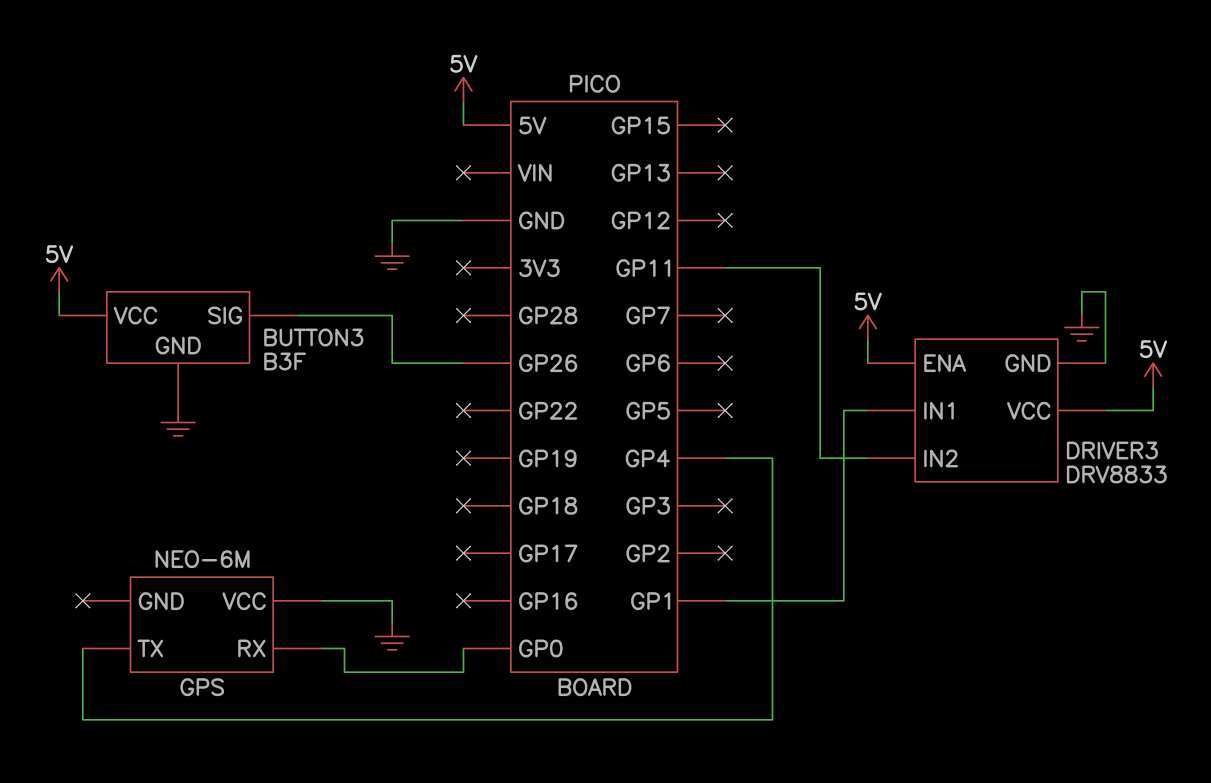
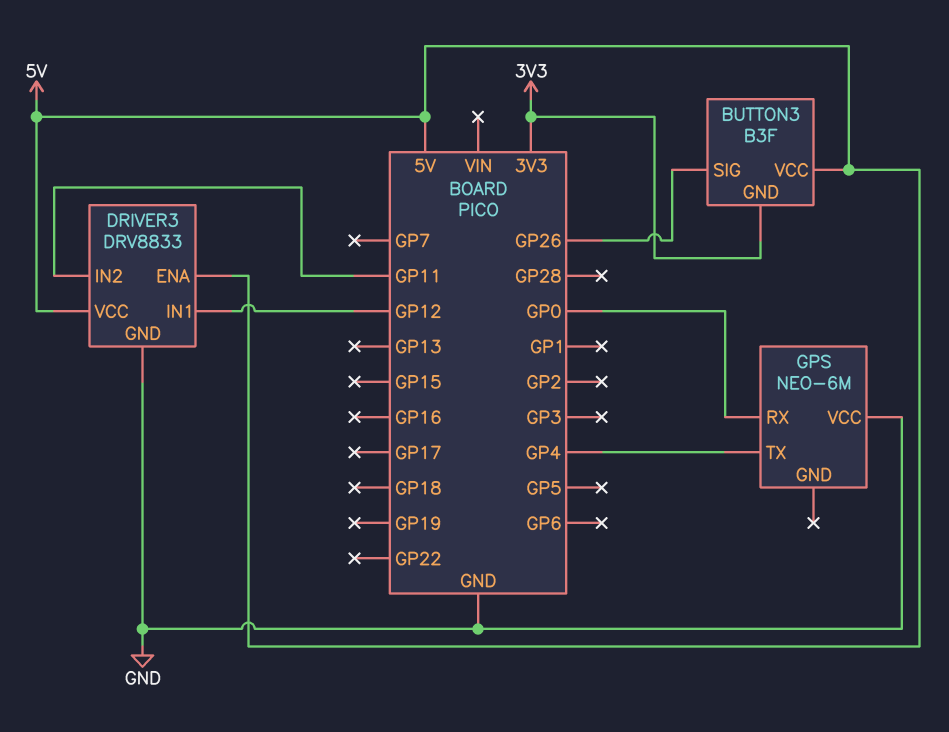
BUTTON3 pin GND: GND -> 3V3
DRIVER3 pin IN1: GP1 -> GP12

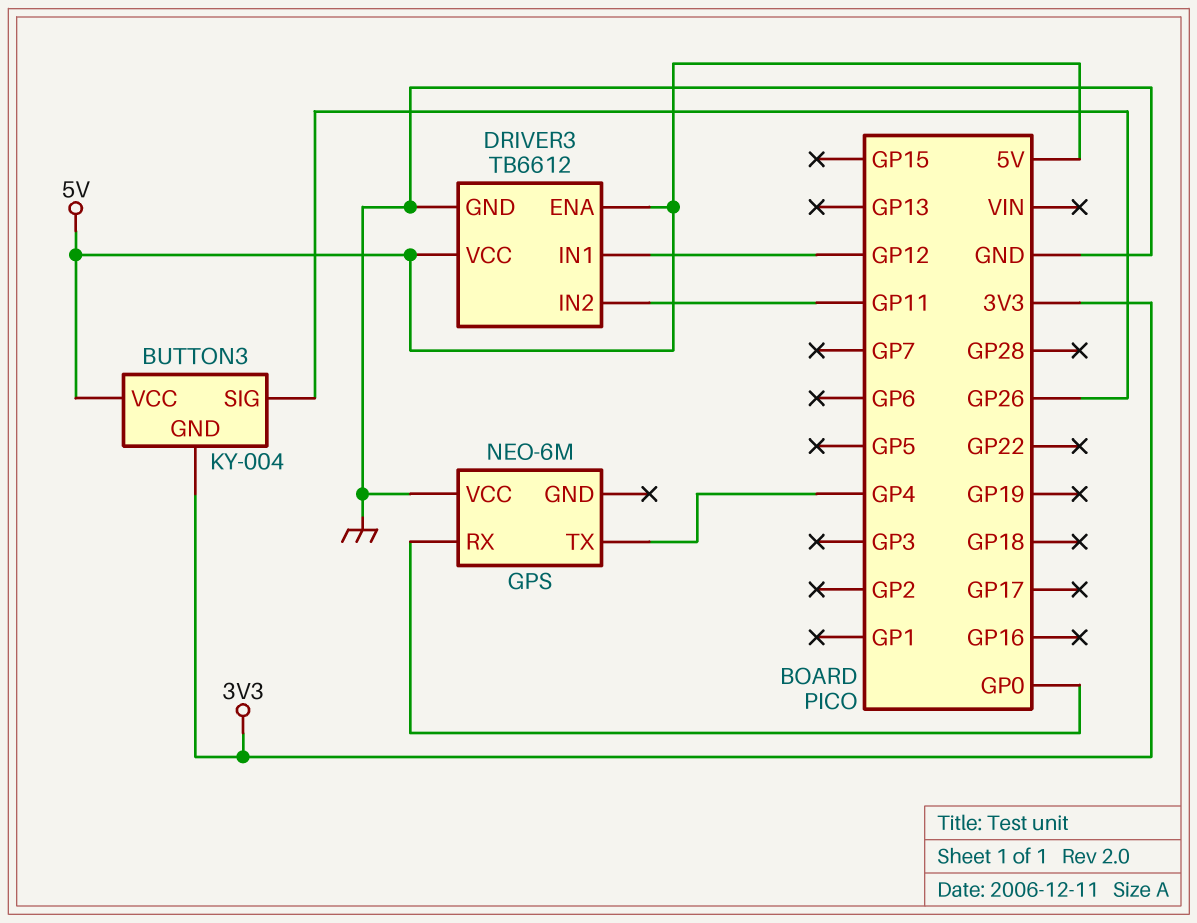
BUTTON3: B3F -> KY-004
DRIVER3: DRV8833 -> TB6612

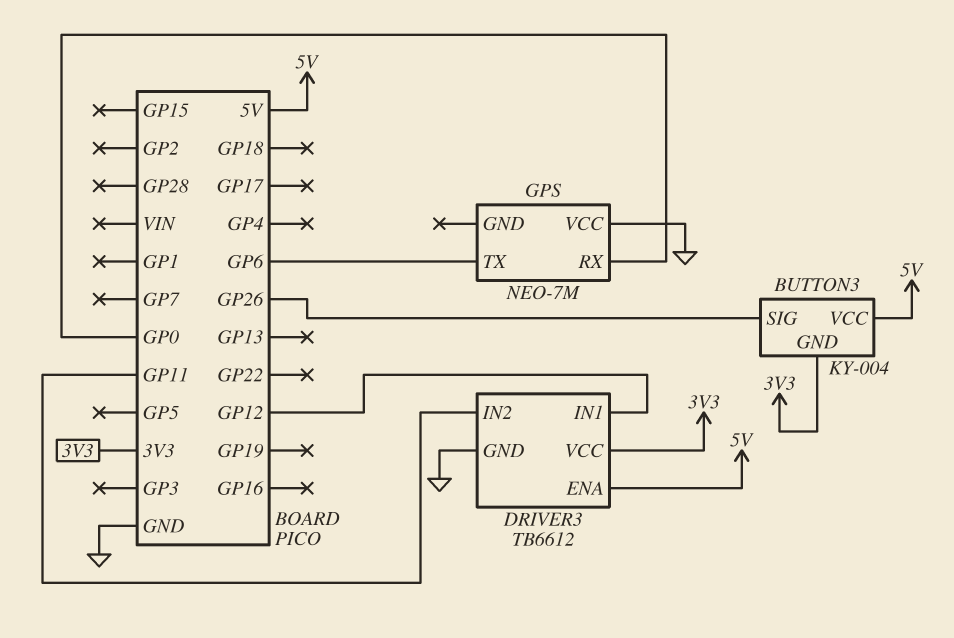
DRIVER3 pin VCC: 5V -> 3V3
GPS: NEO-6M -> NEO-7M
GPS pin TX: GP4 -> GP6

